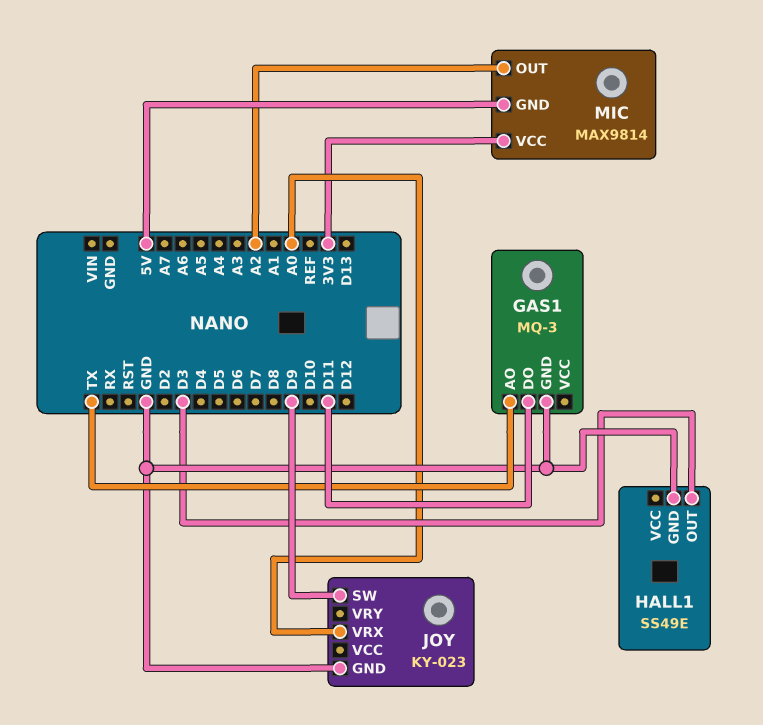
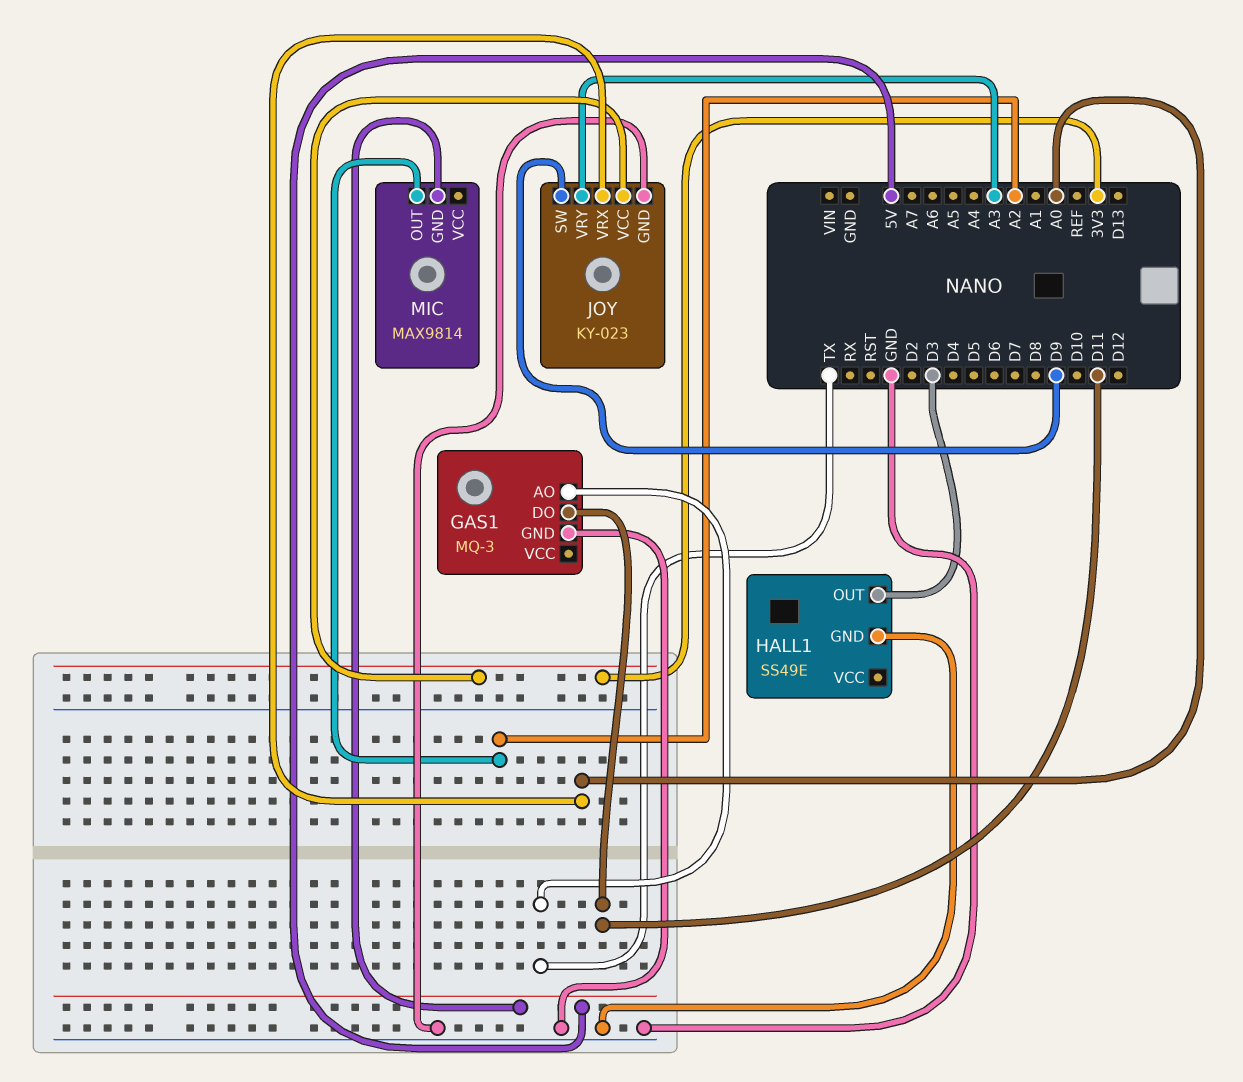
JOY pin VCC: none -> 3V3
JOY pin VRY: none -> A3
MIC pin VCC: 3V3 -> none

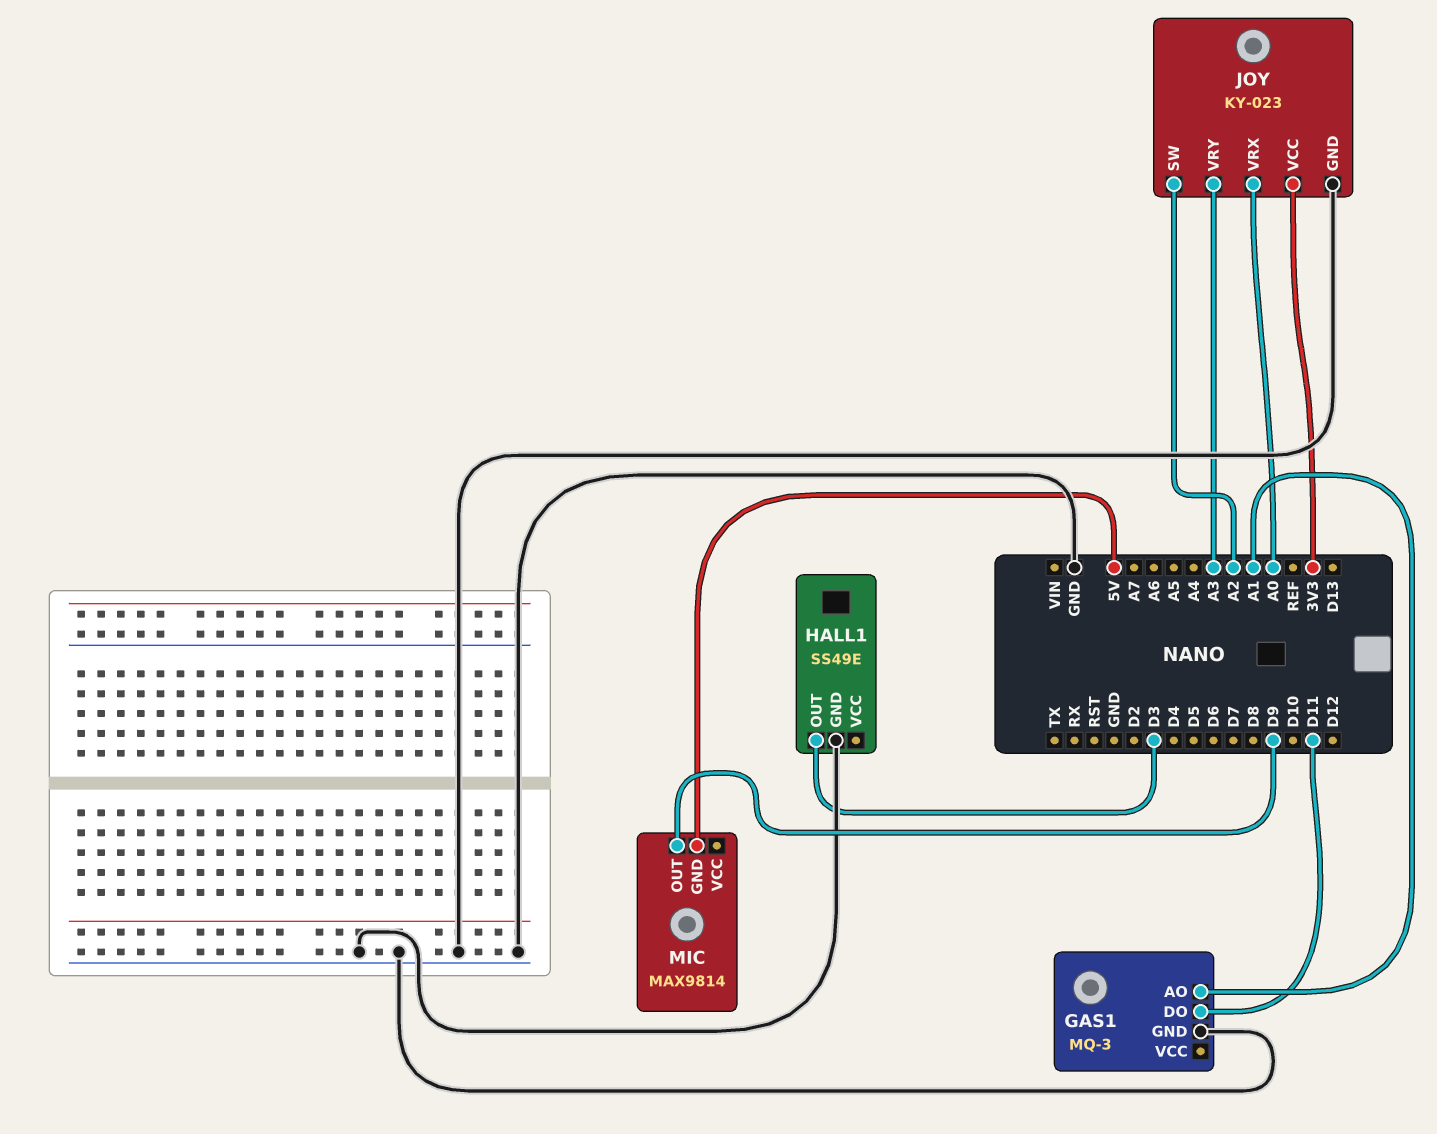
GAS1 pin AO: TX -> A1
JOY pin SW: D9 -> A2
MIC pin OUT: A2 -> D9

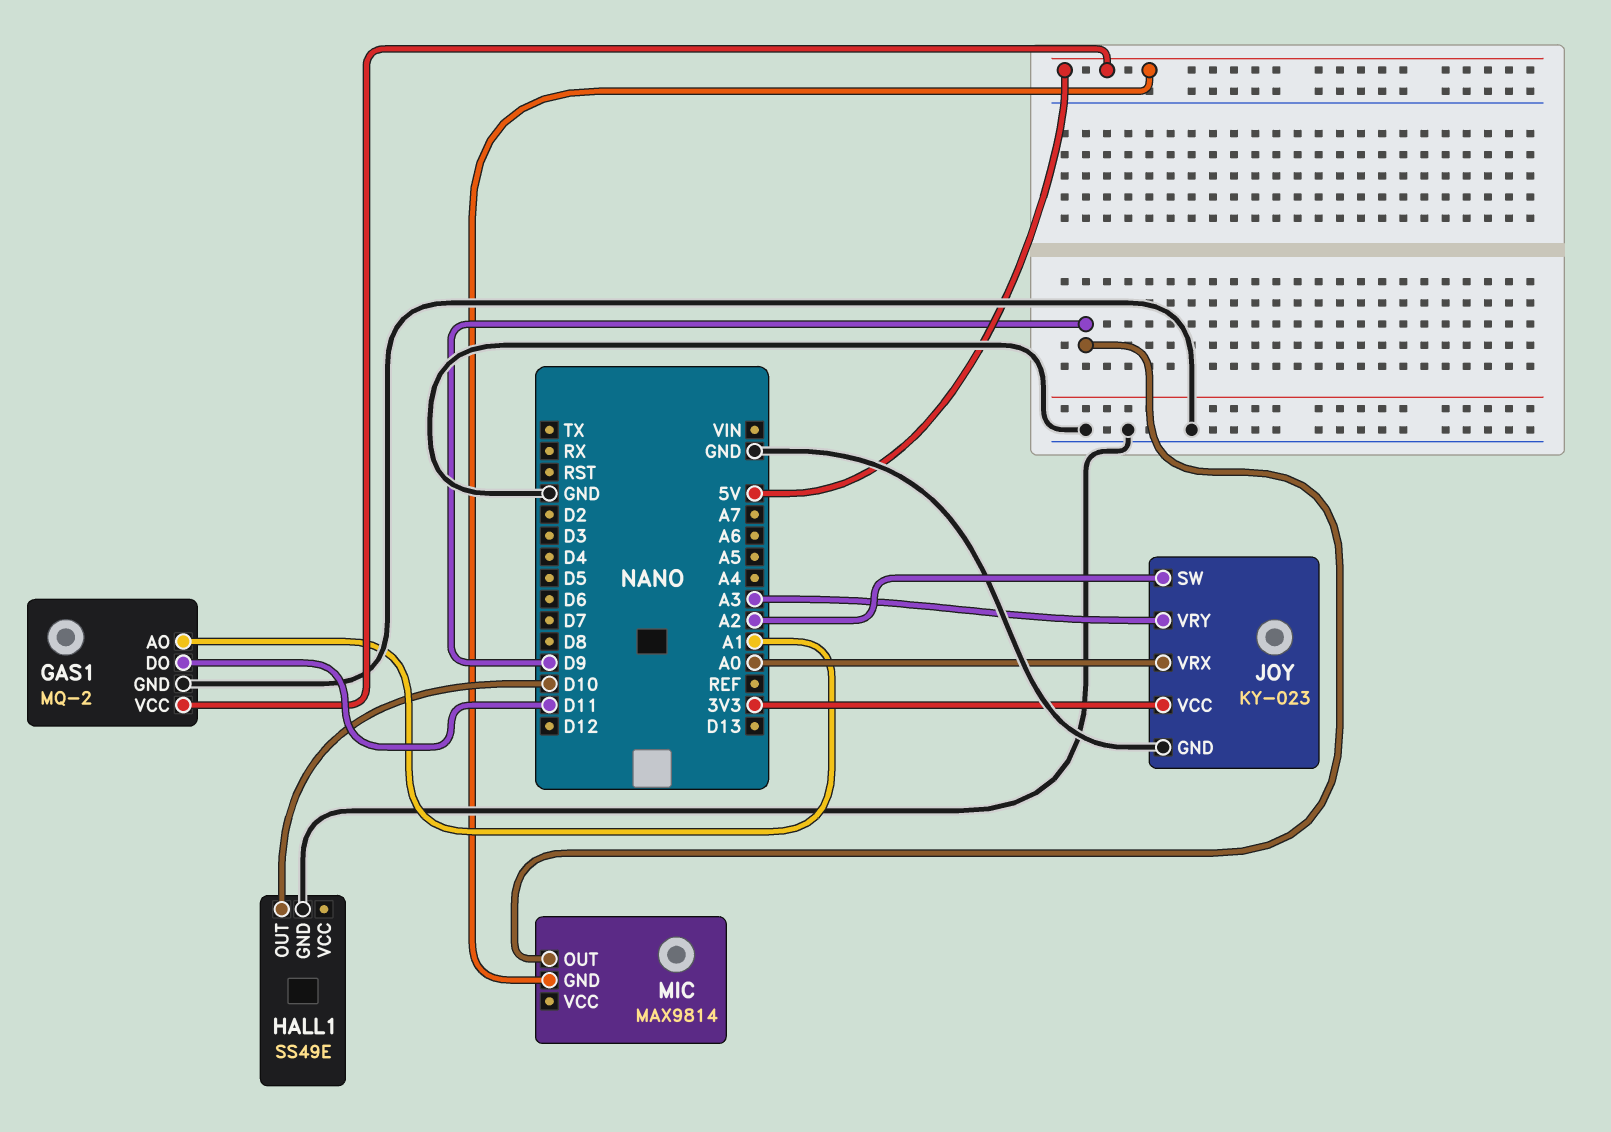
GAS1: MQ-3 -> MQ-2
GAS1 pin VCC: none -> 5V
HALL1 pin OUT: D3 -> D10

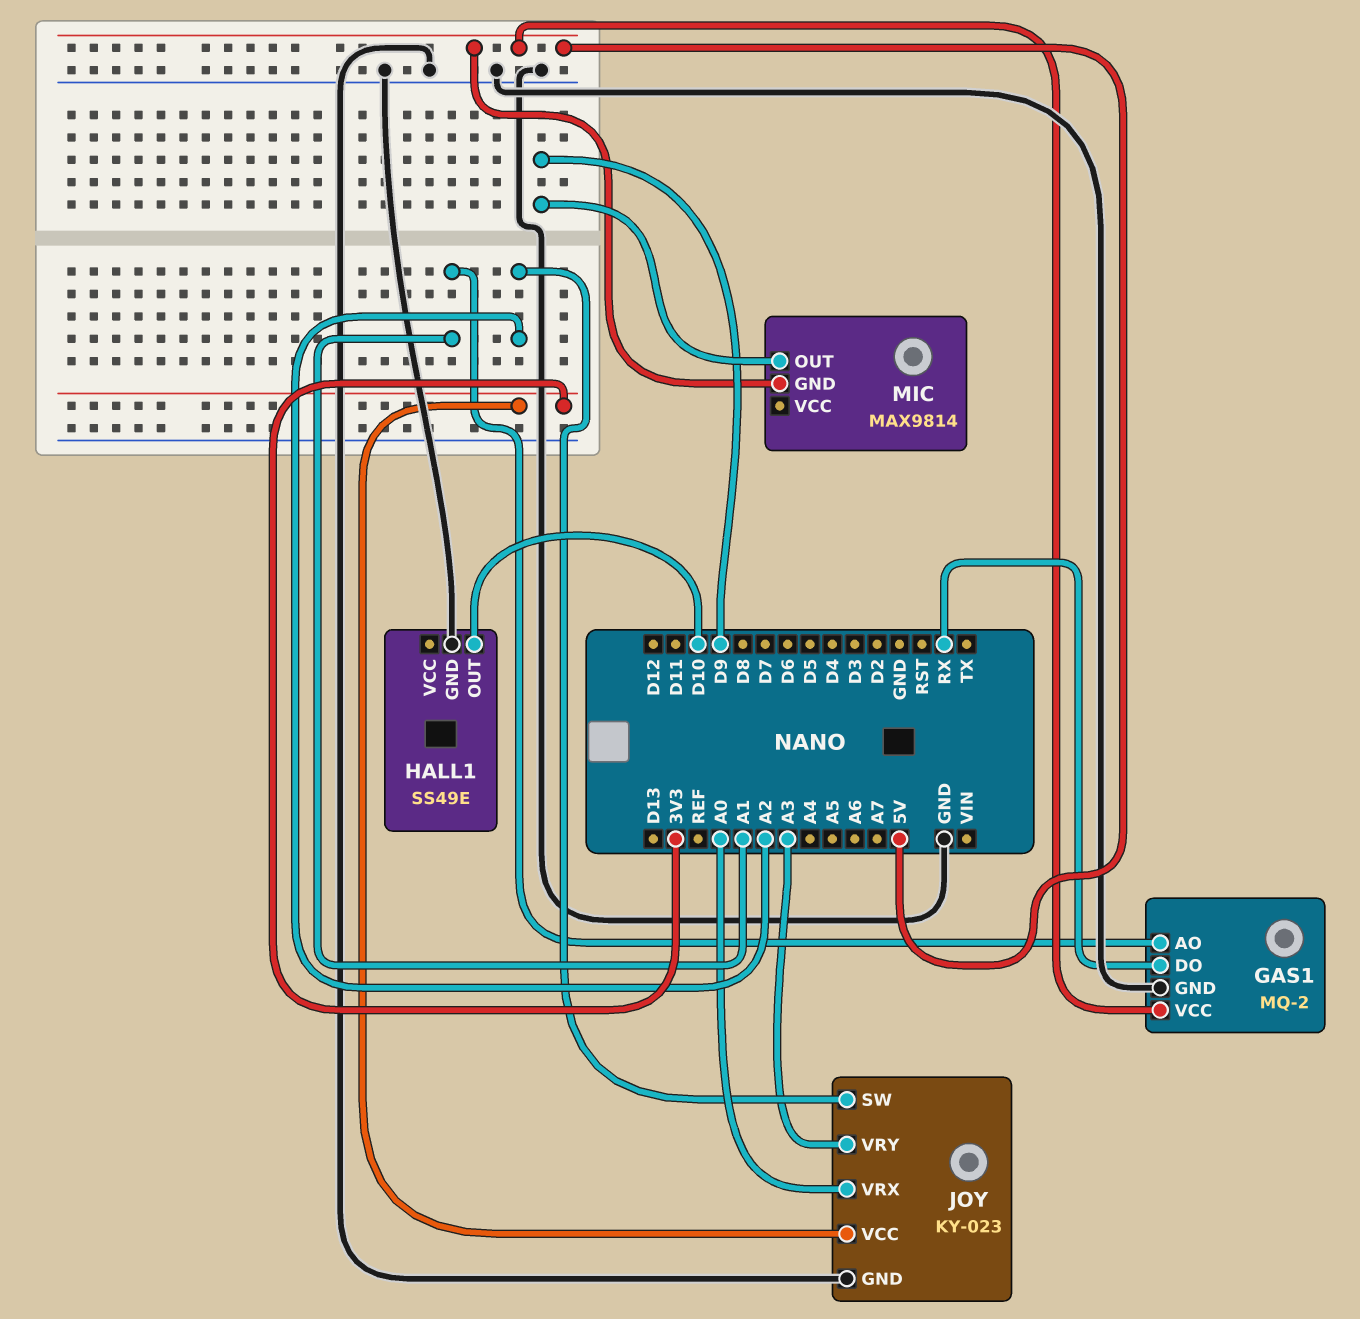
GAS1 pin DO: D11 -> RX

